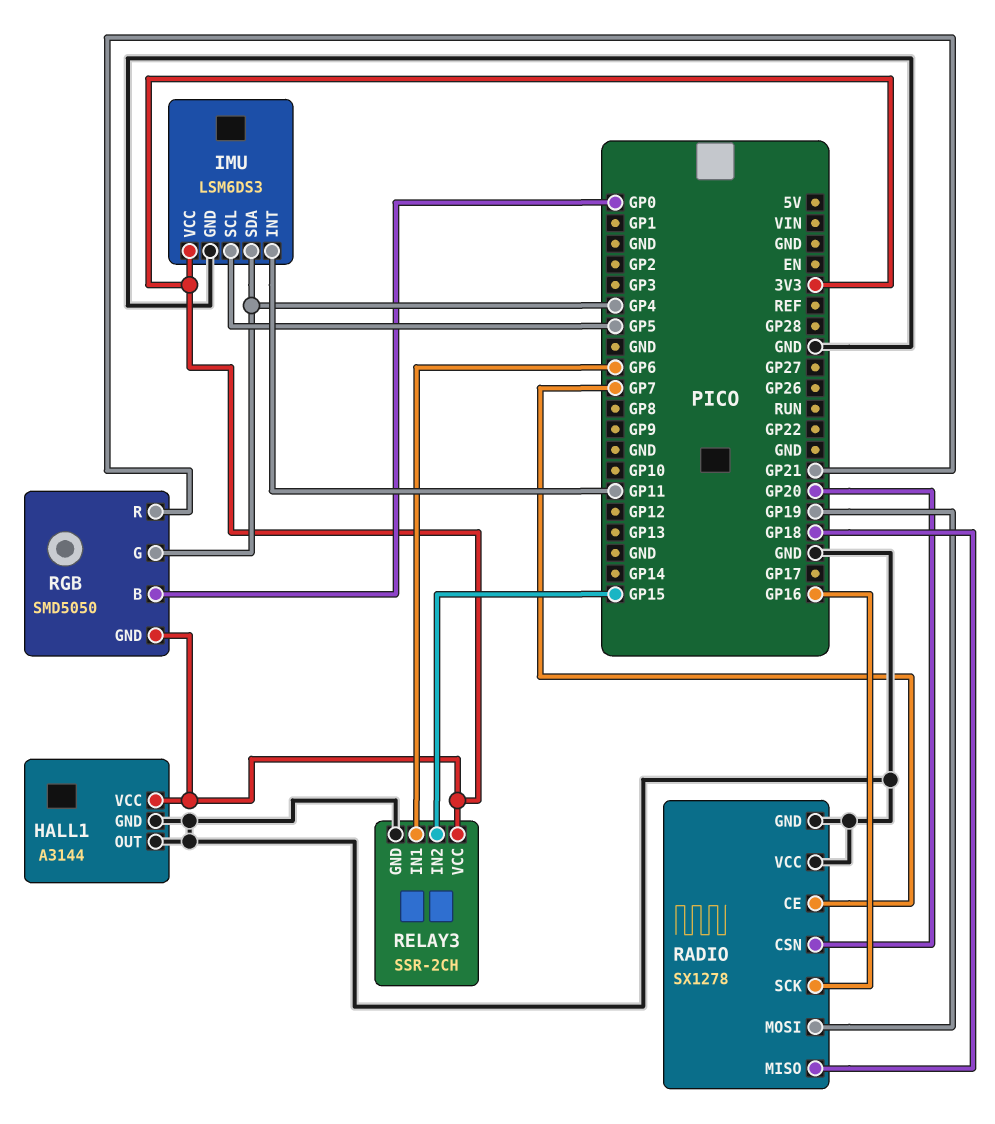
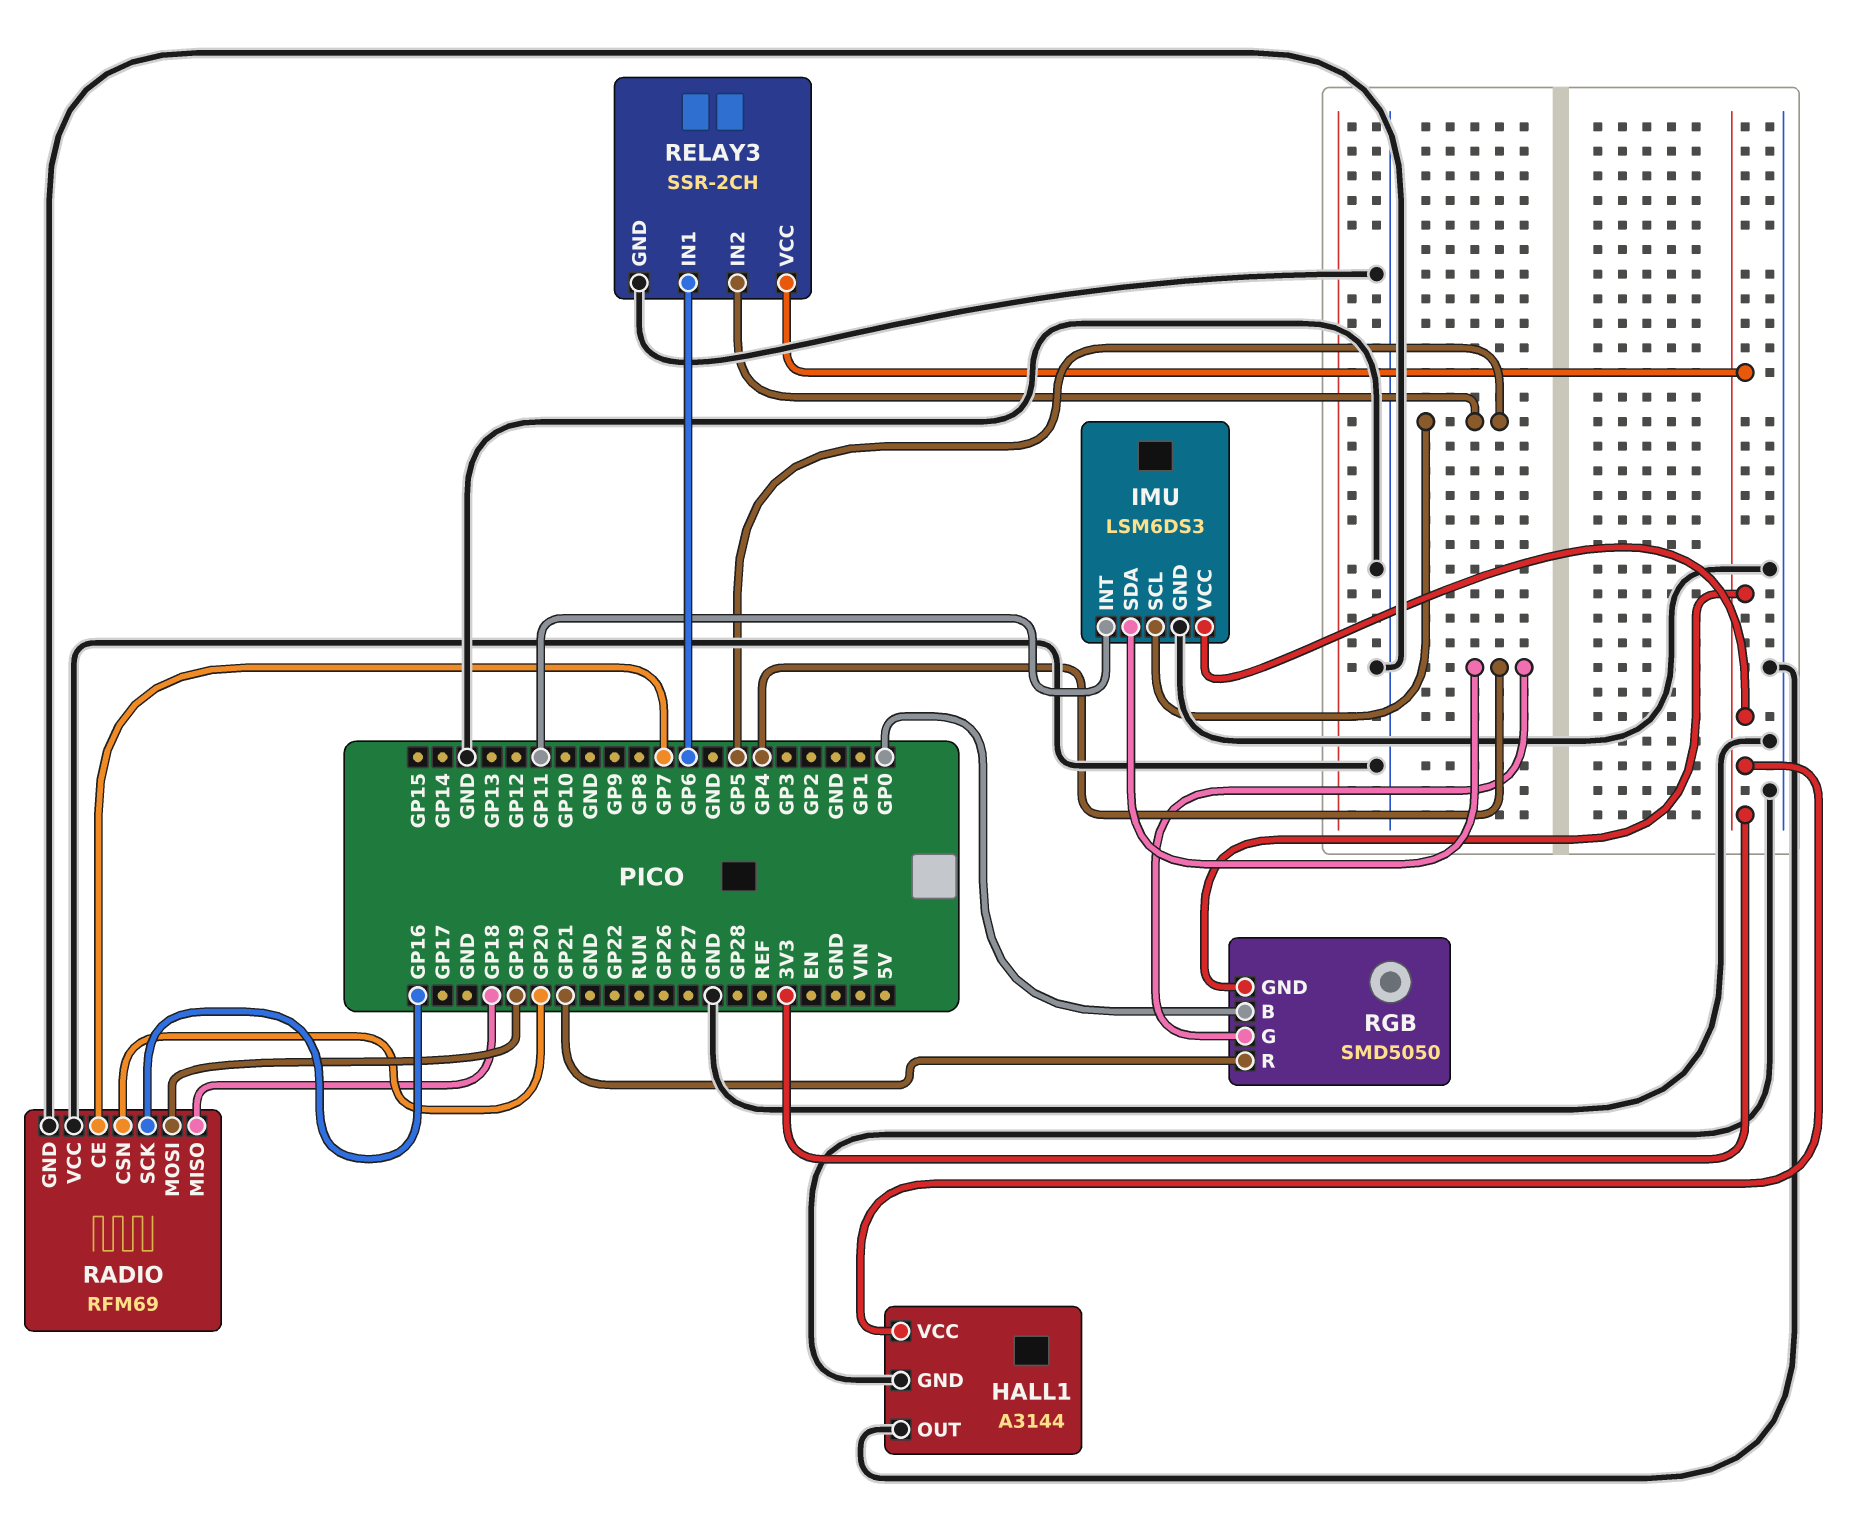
RADIO: SX1278 -> RFM69
RELAY3 pin IN2: GP15 -> GP5

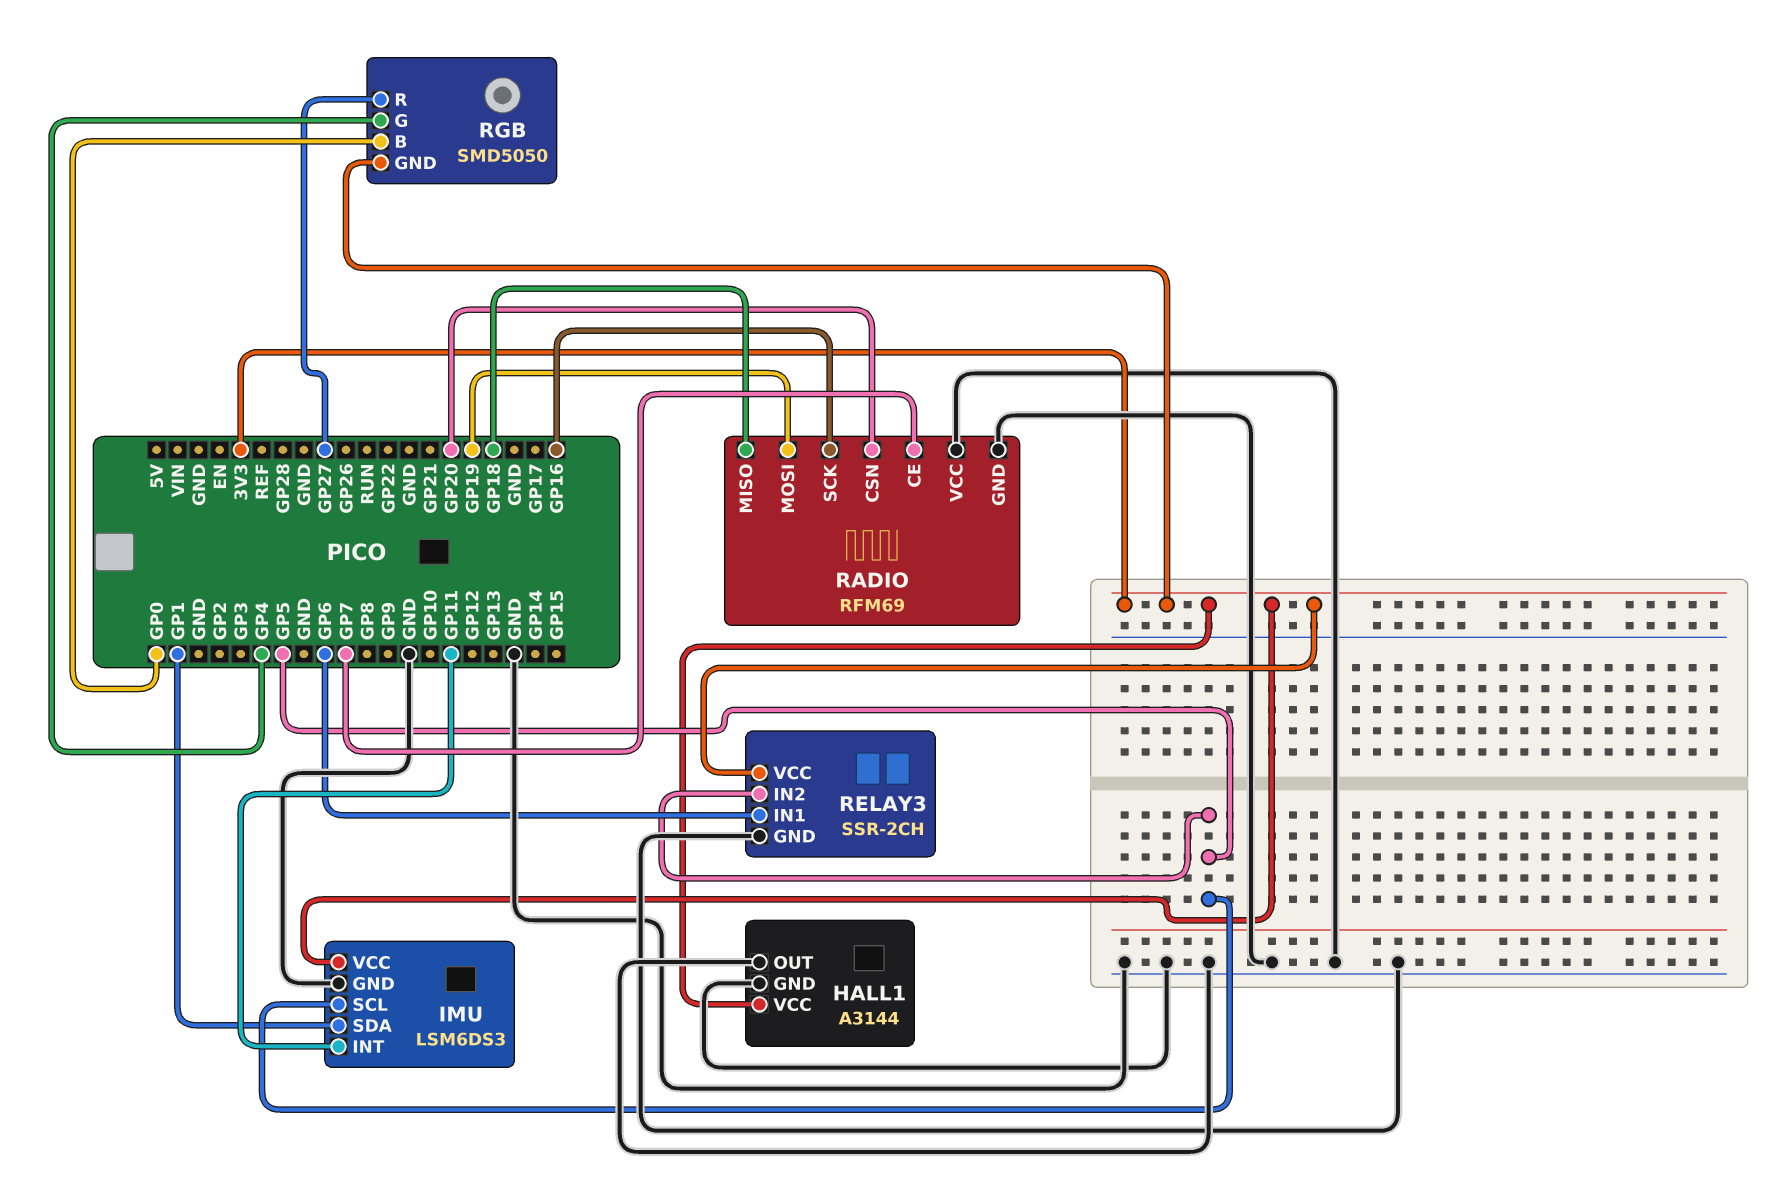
IMU pin SDA: GP4 -> GP1
RGB pin R: GP21 -> GP27

